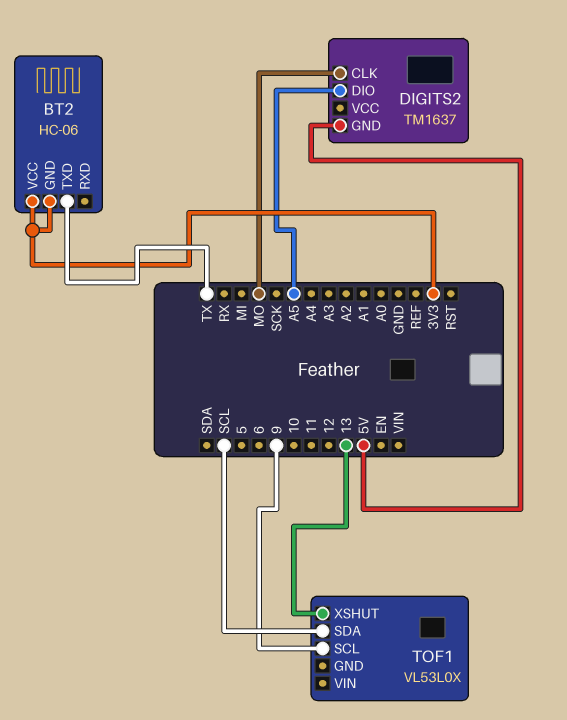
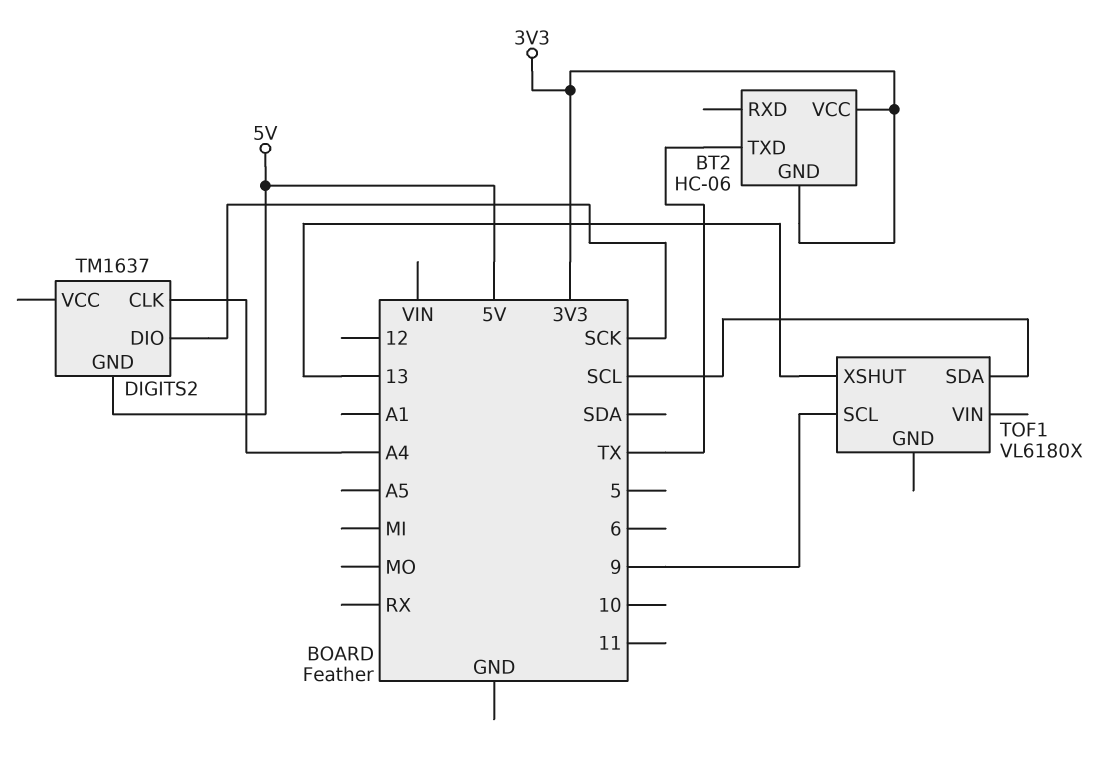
DIGITS2 pin CLK: MO -> A4
DIGITS2 pin DIO: A5 -> SCK
TOF1: VL53L0X -> VL6180X

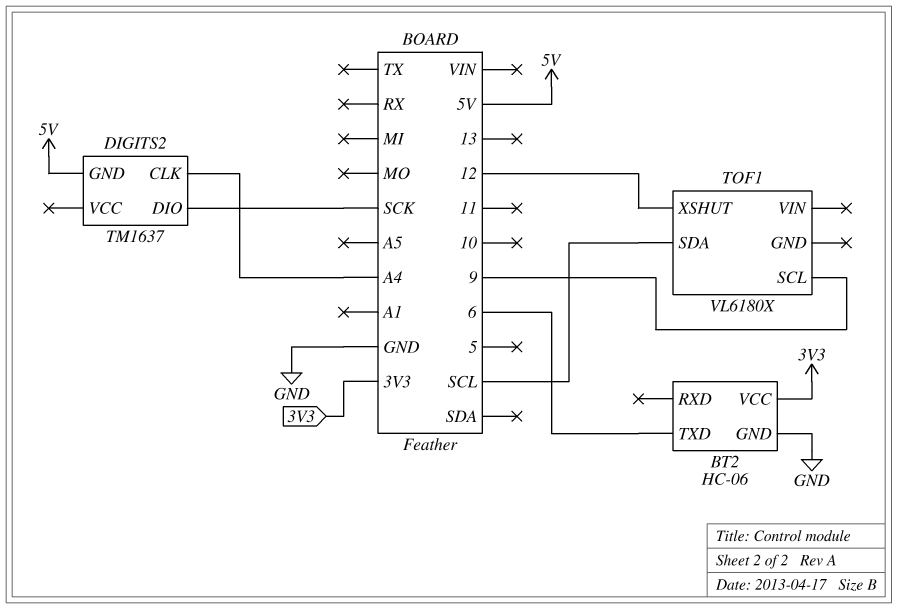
BT2 pin GND: 3V3 -> GND
BT2 pin TXD: TX -> 6
TOF1 pin XSHUT: 13 -> 12

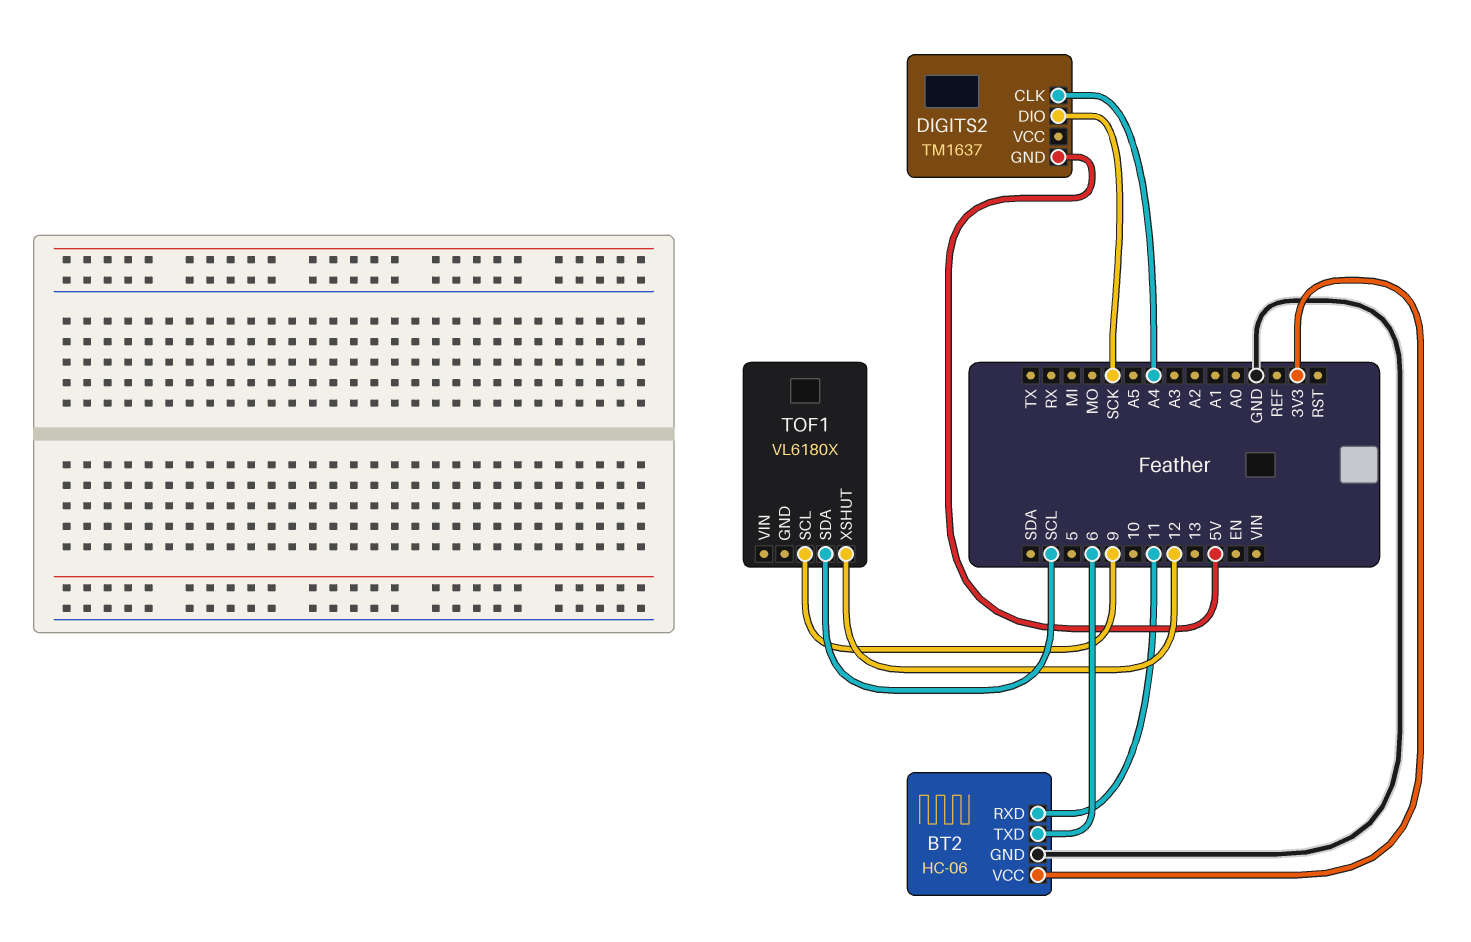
BT2 pin RXD: none -> 11

